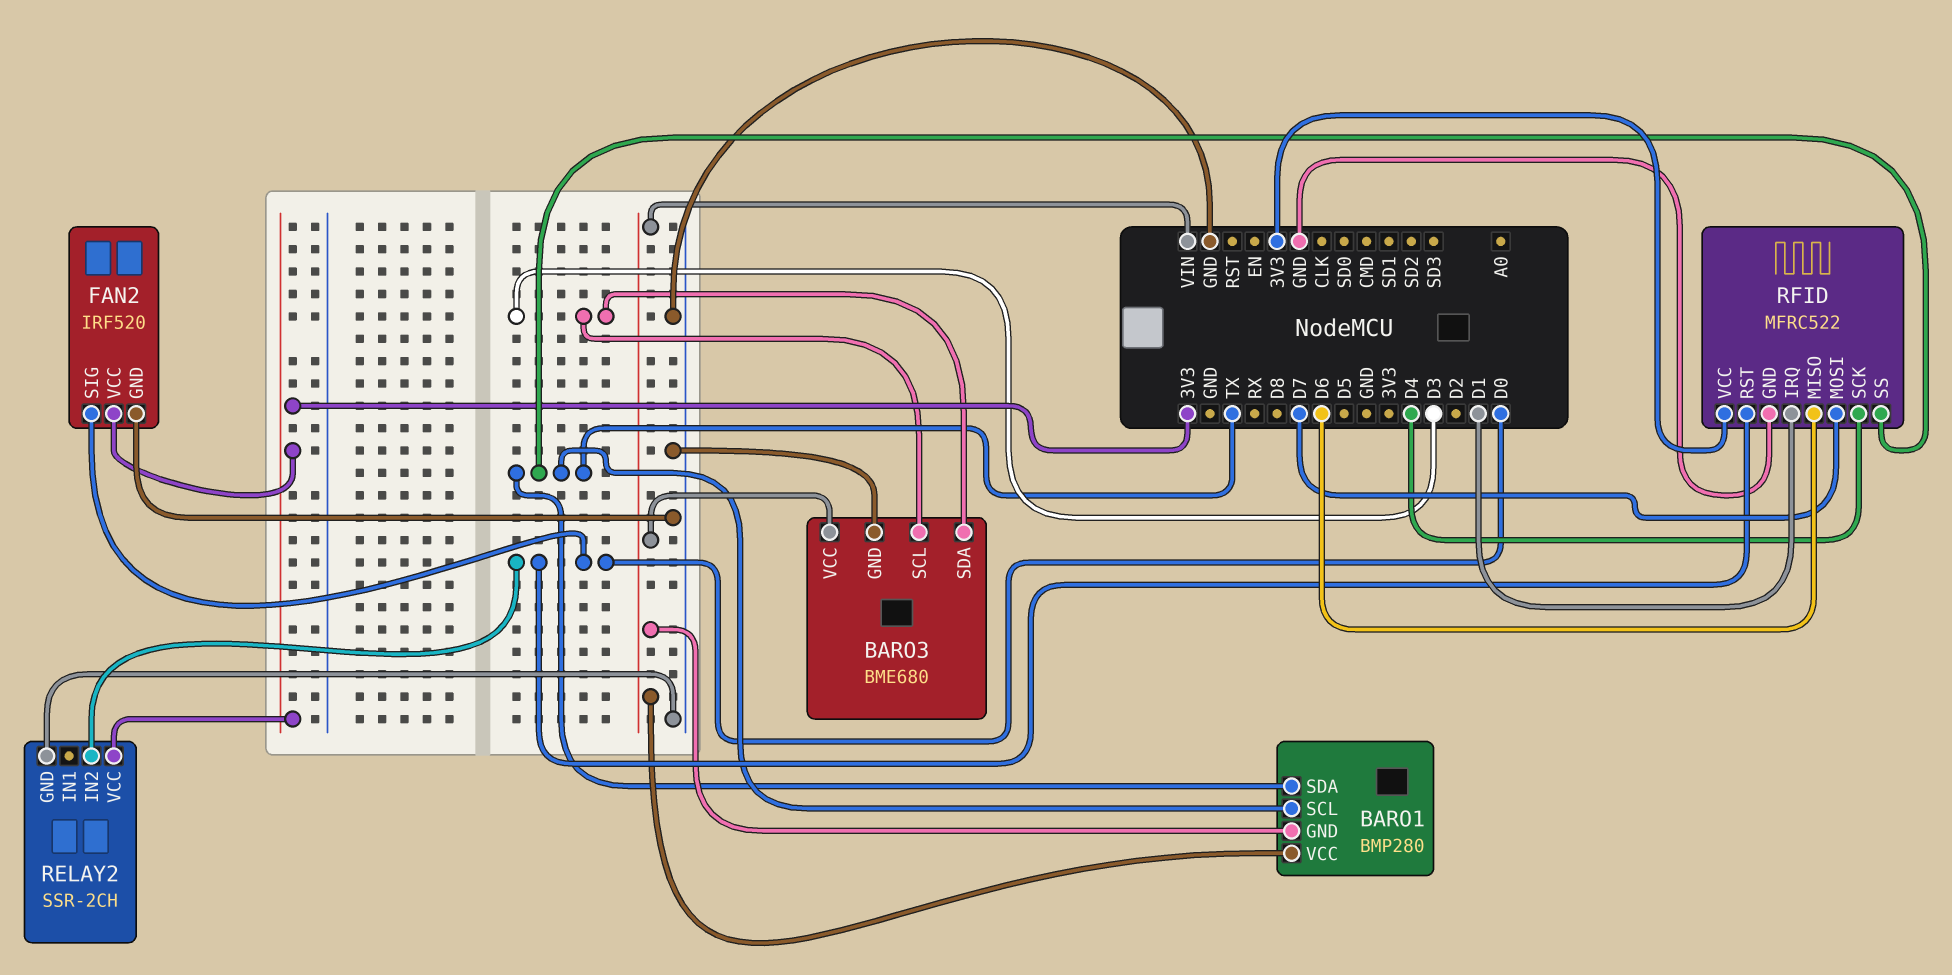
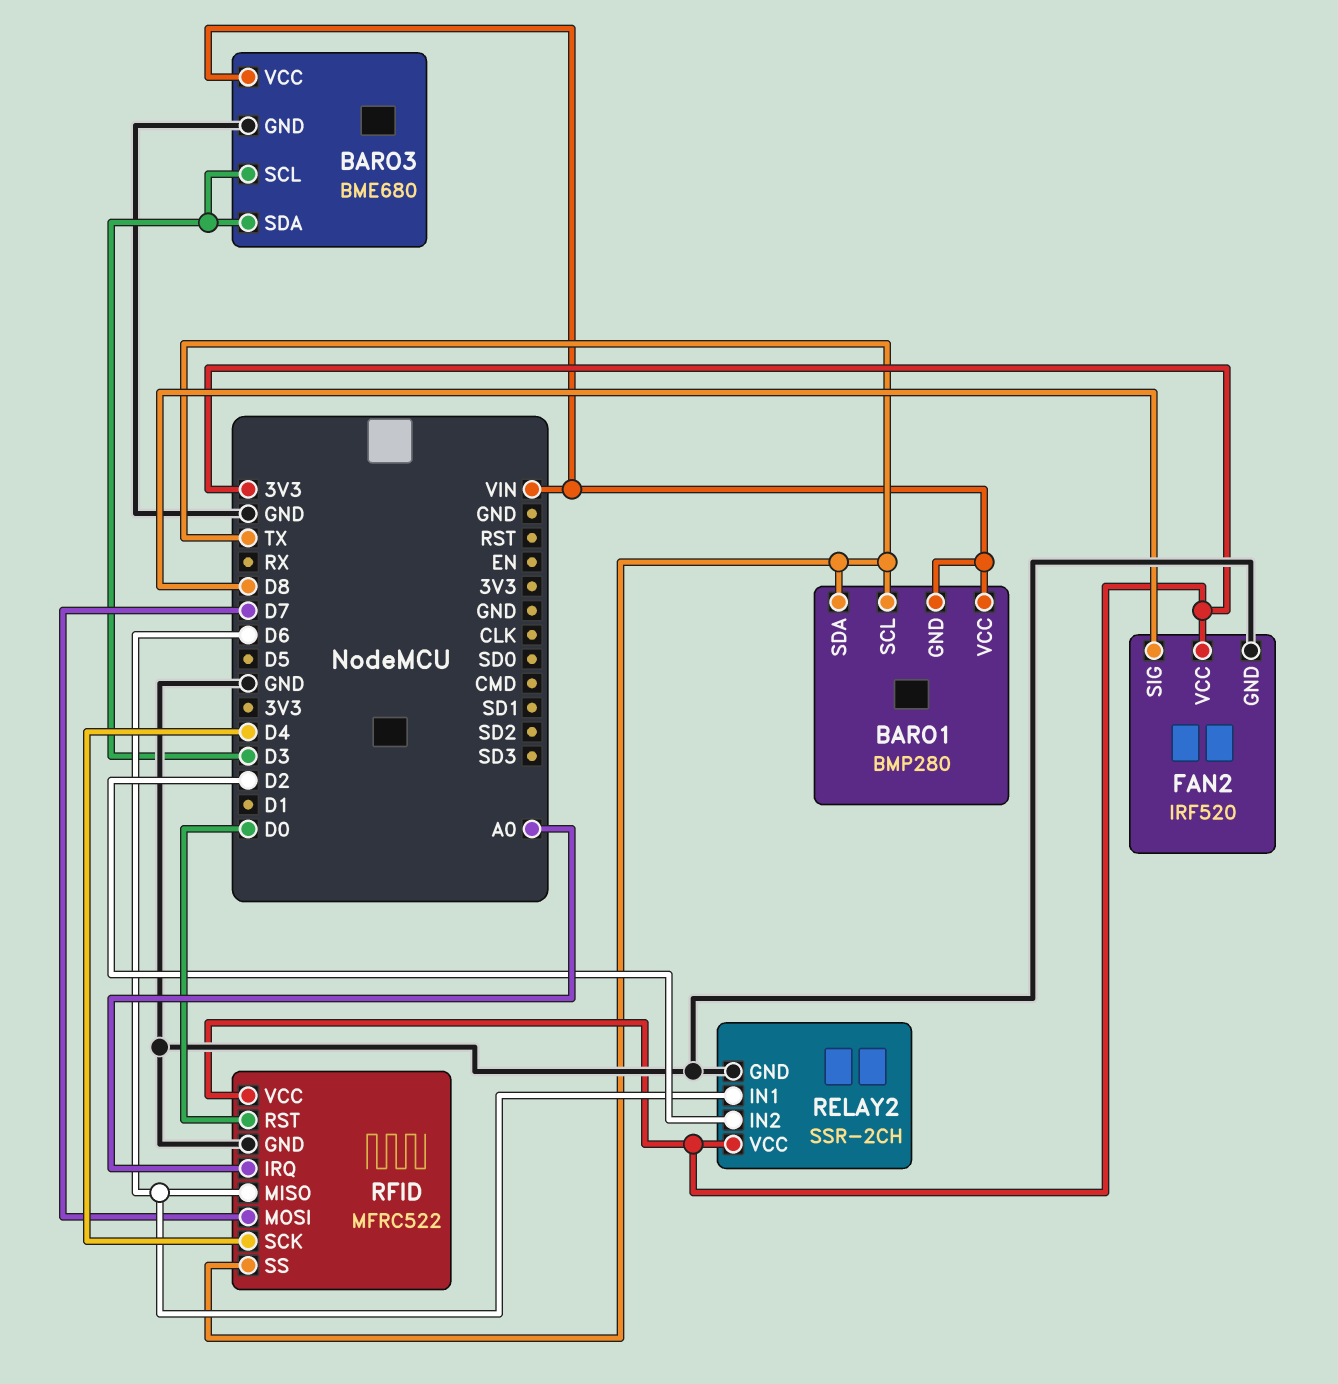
FAN2 pin SIG: D0 -> D8
RELAY2 pin IN1: none -> D6
RELAY2 pin IN2: D0 -> D2
RFID pin IRQ: D1 -> A0

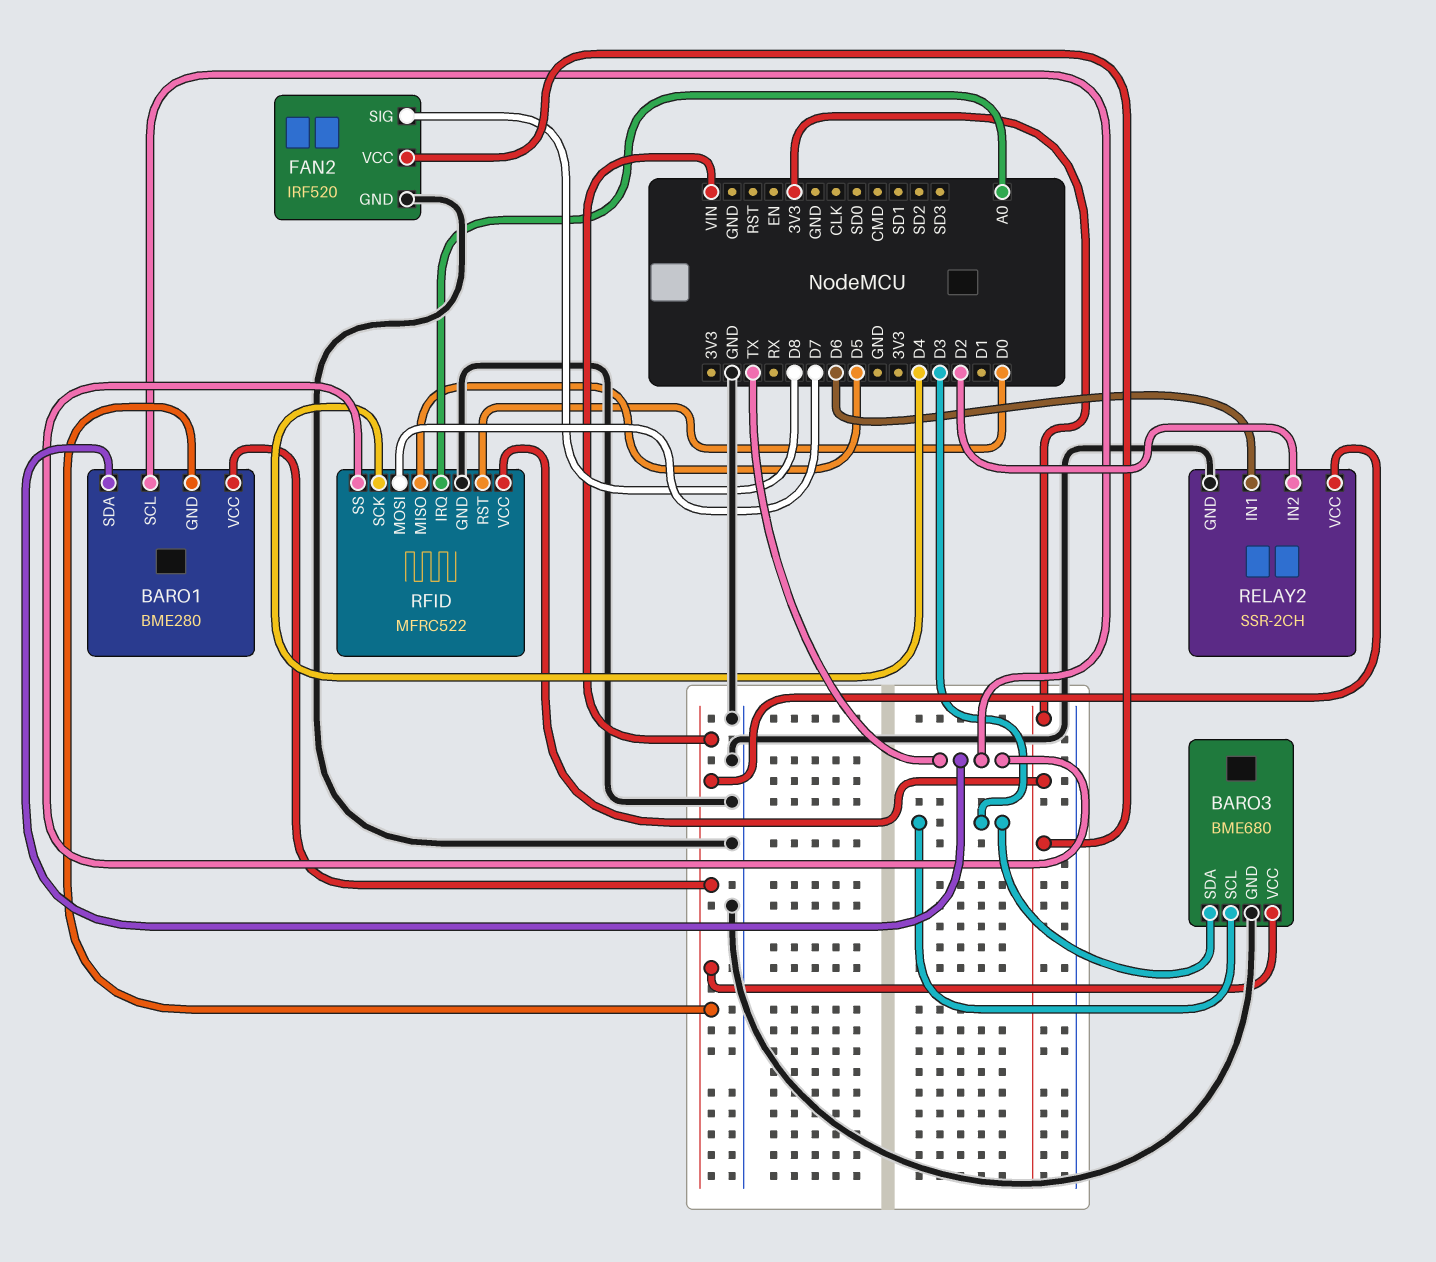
BARO1: BMP280 -> BME280
RELAY2 pin VCC: 3V3 -> VIN
RFID pin MISO: D6 -> D5

